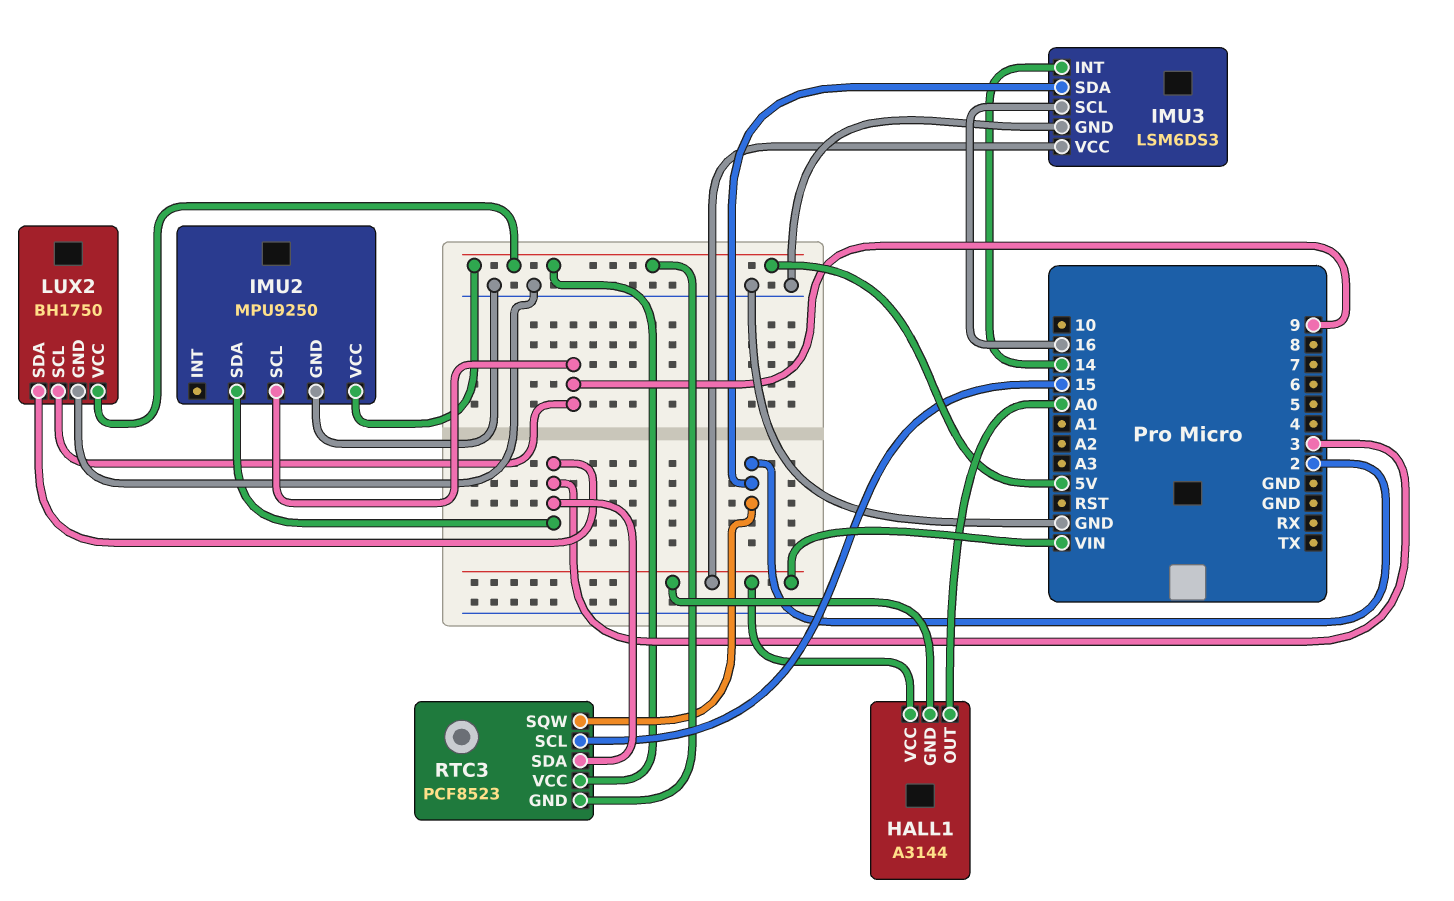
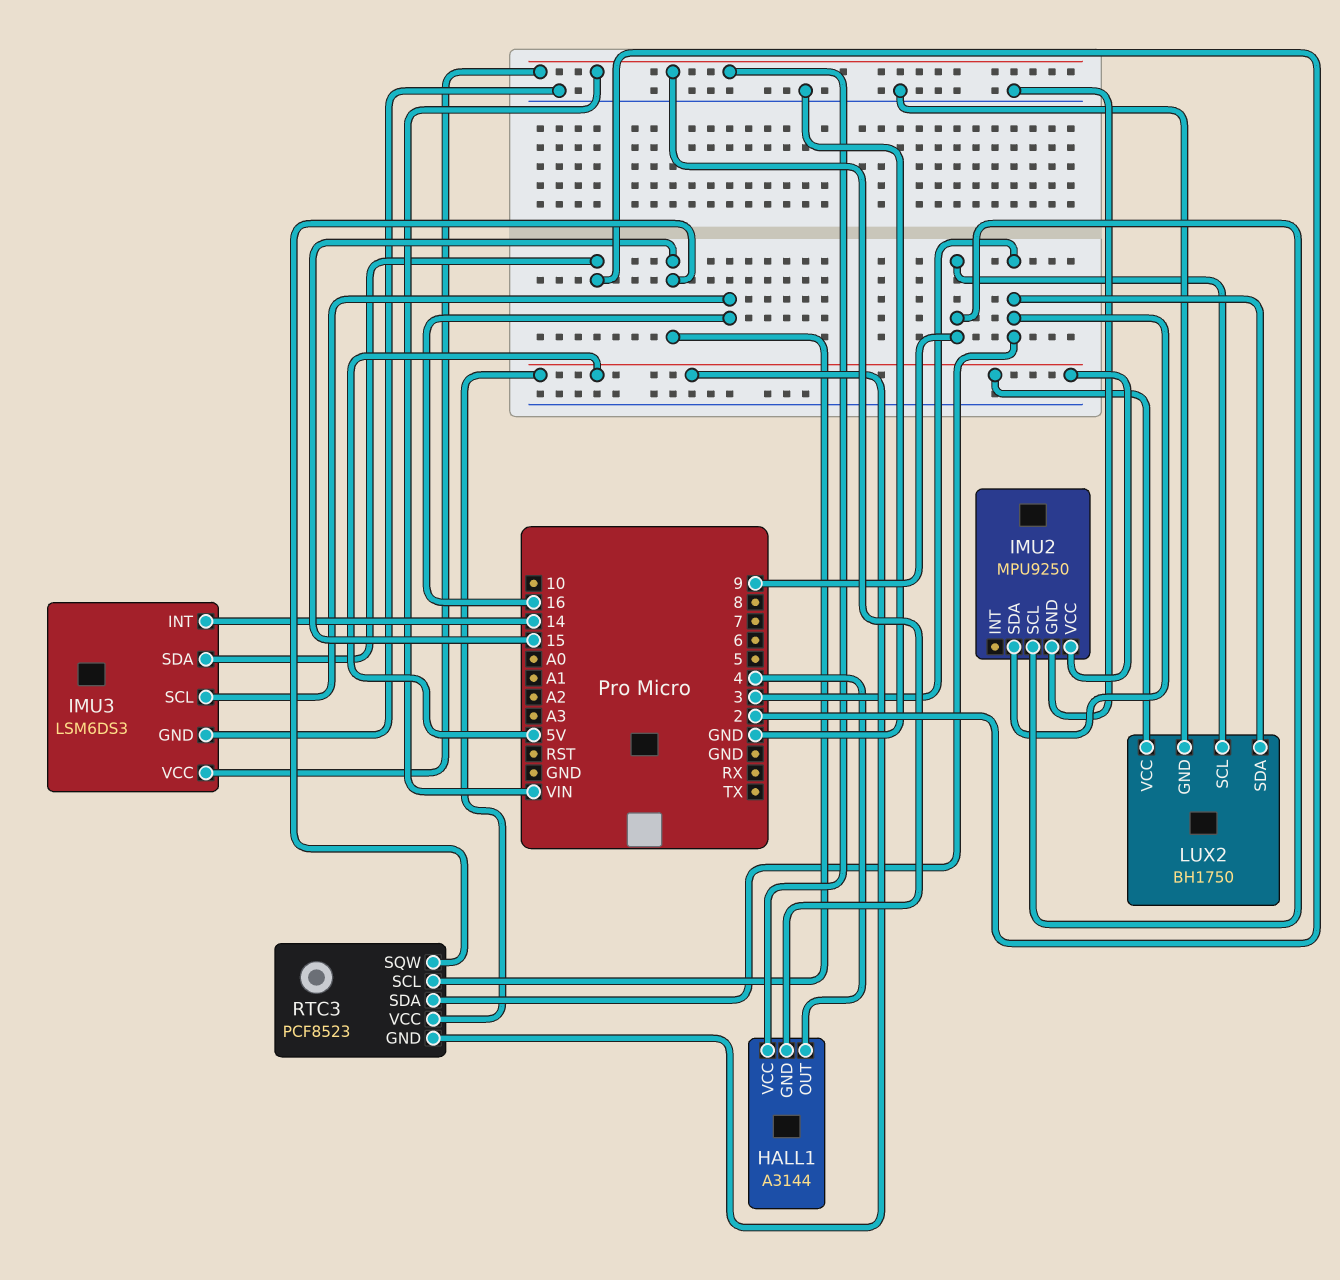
HALL1 pin OUT: A0 -> 4
RTC3 pin SQW: 2 -> 15

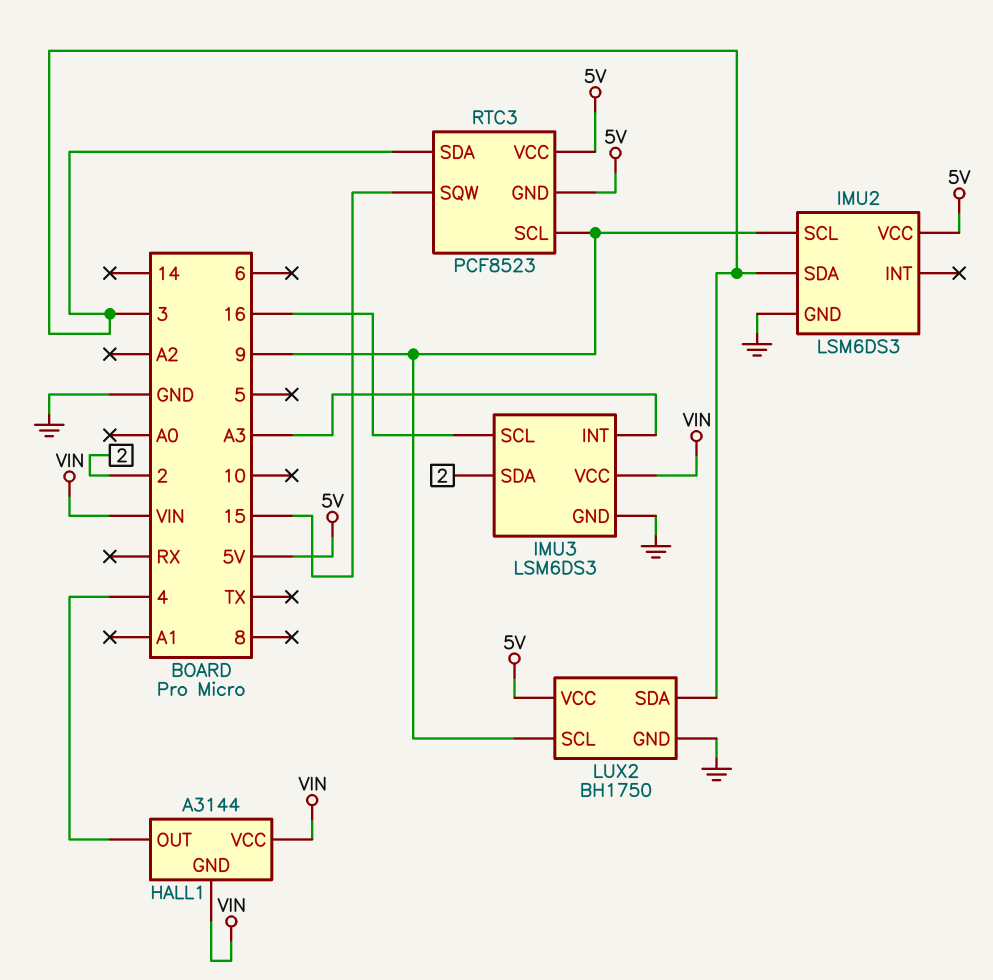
IMU2: MPU9250 -> LSM6DS3
IMU3 pin INT: 14 -> A3
RTC3 pin SCL: 15 -> 9

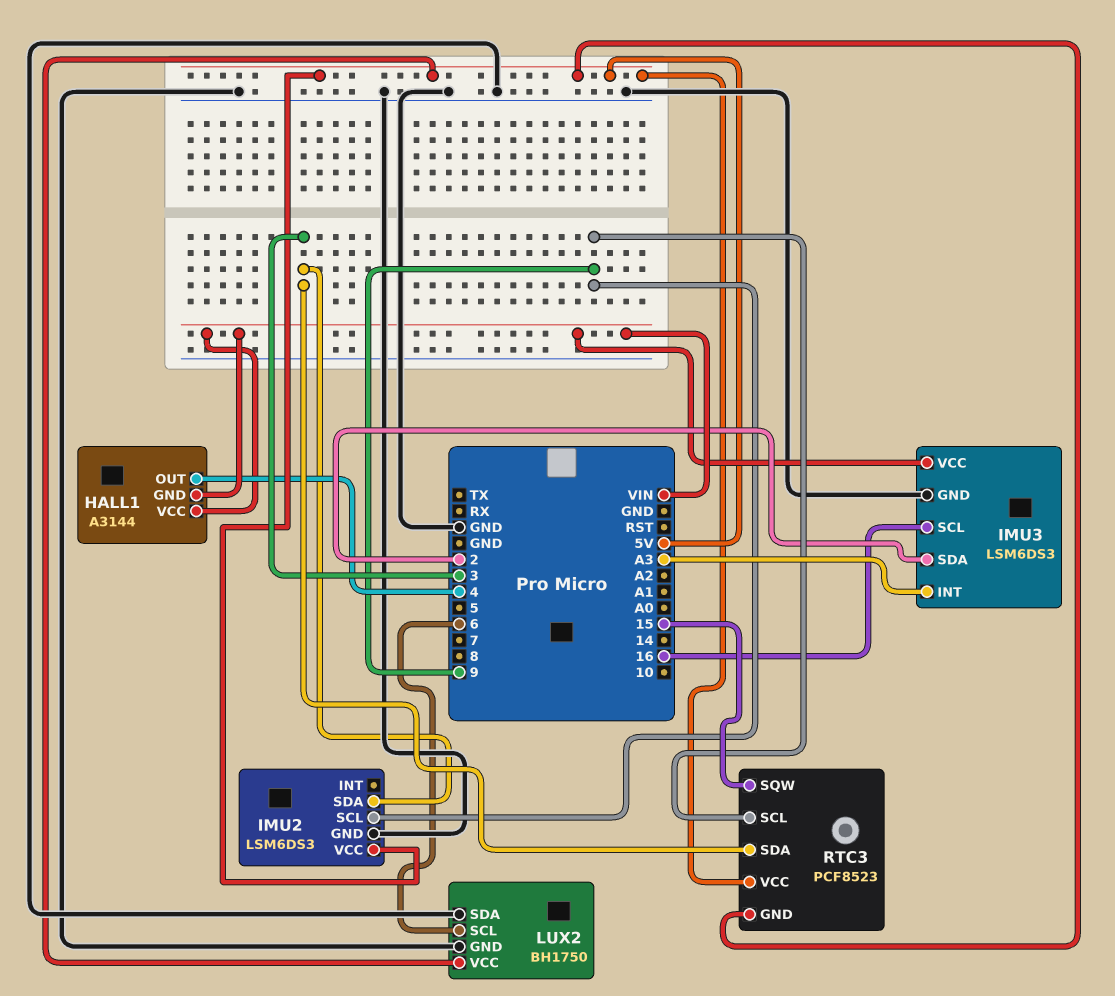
LUX2 pin SCL: 9 -> 6
LUX2 pin SDA: 3 -> GND

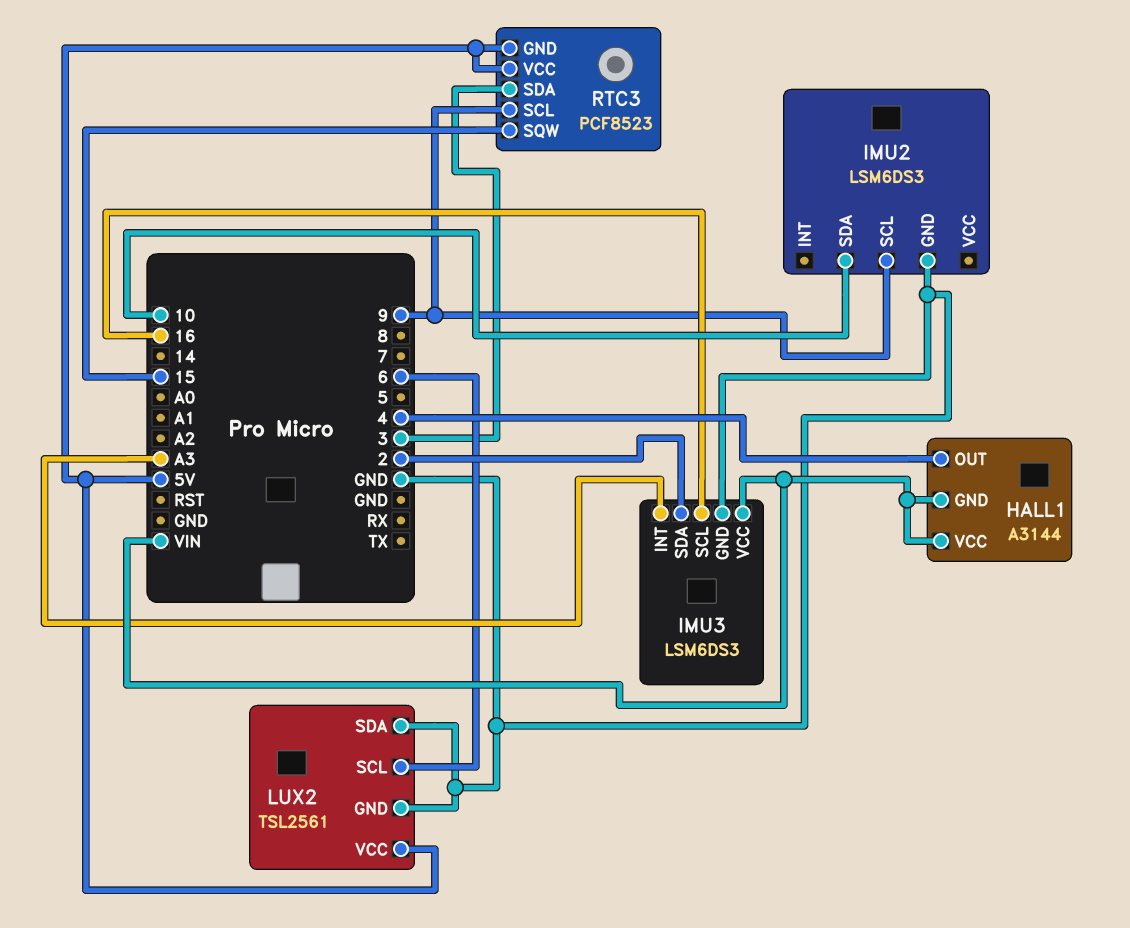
IMU2 pin SDA: 3 -> 10
IMU2 pin VCC: 5V -> none
LUX2: BH1750 -> TSL2561

